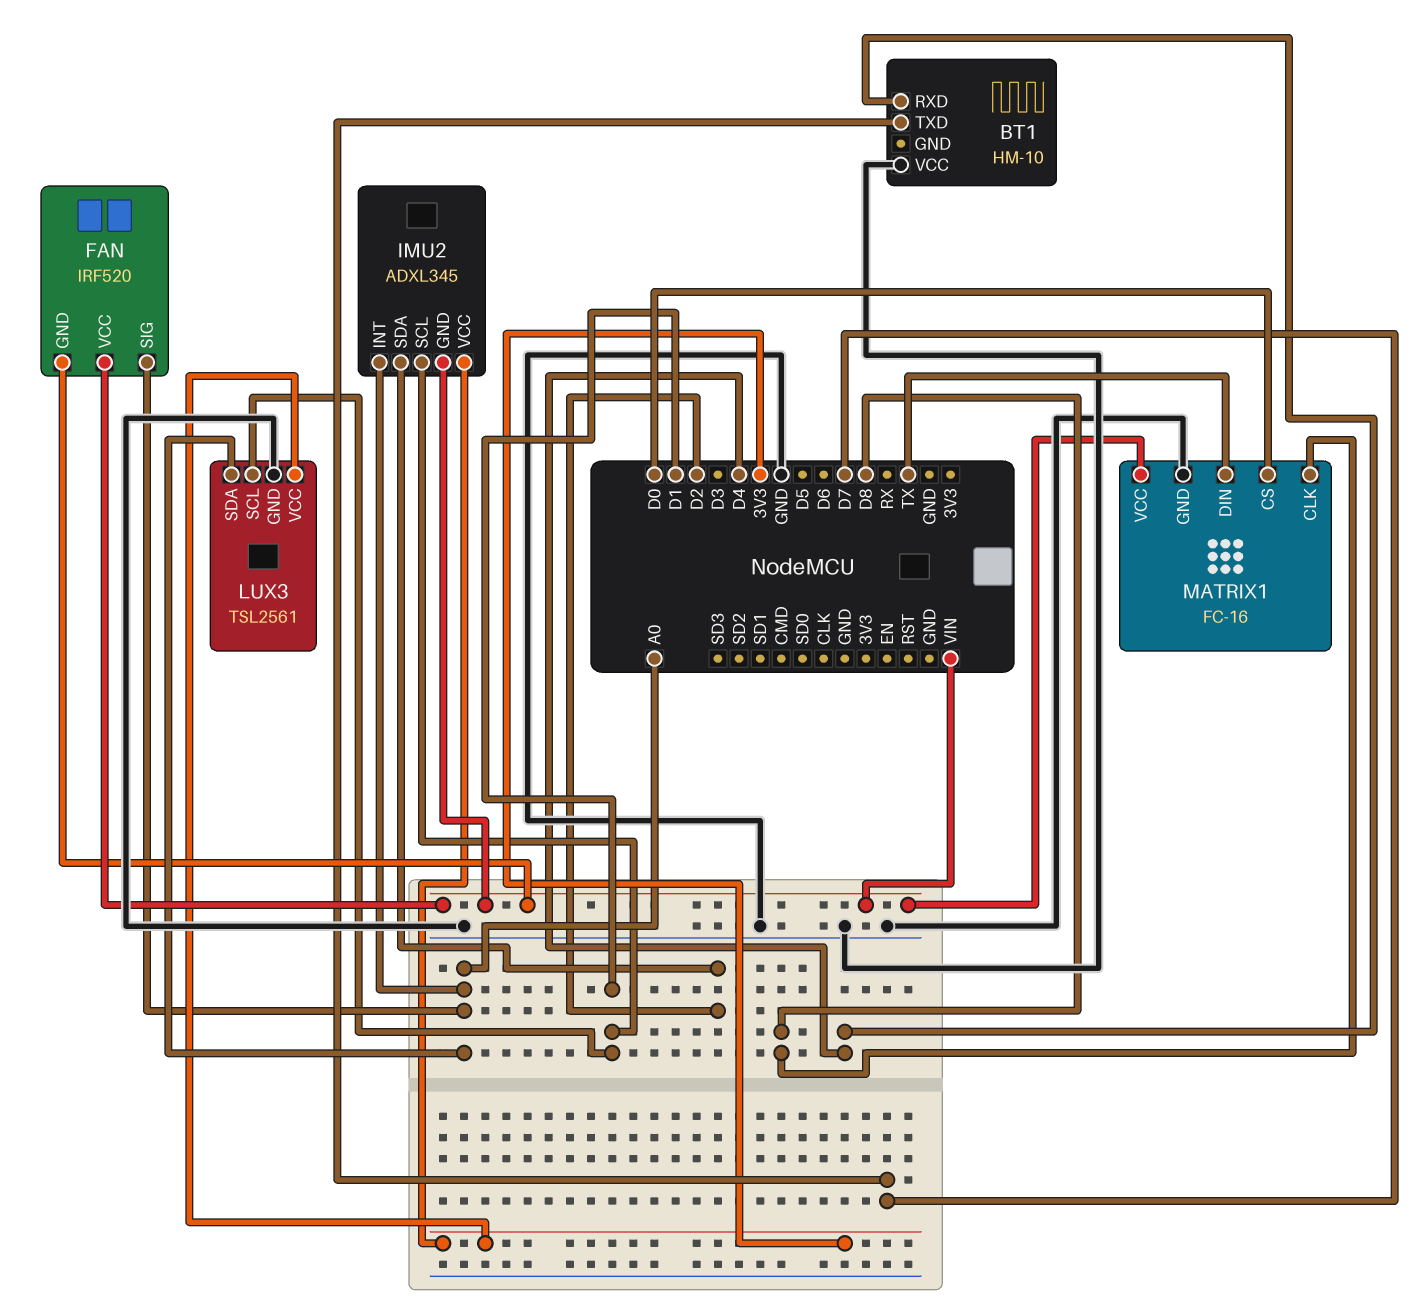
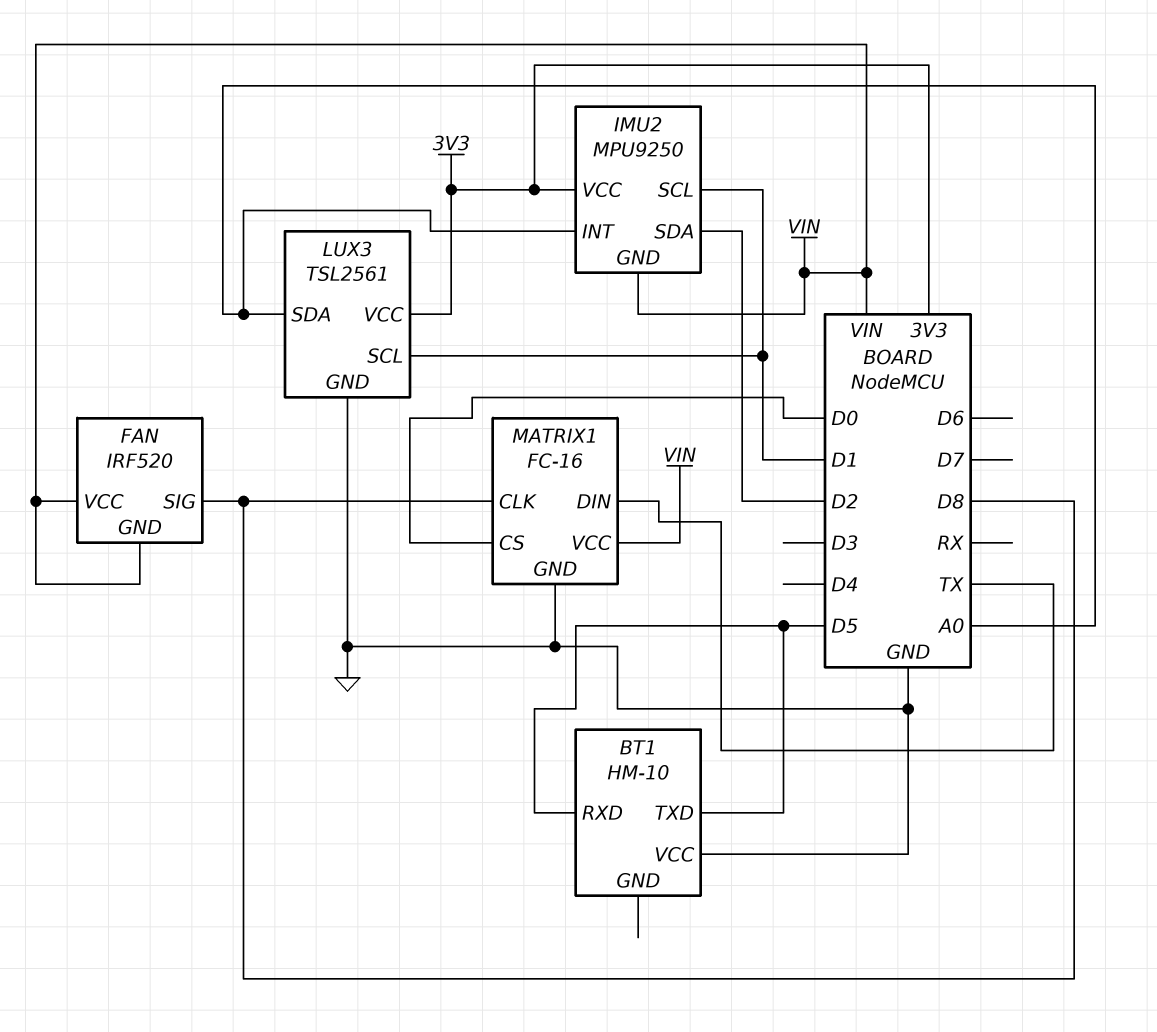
BT1 pin RXD: D4 -> D5
BT1 pin TXD: D7 -> D5
FAN pin SIG: A0 -> D8
IMU2: ADXL345 -> MPU9250

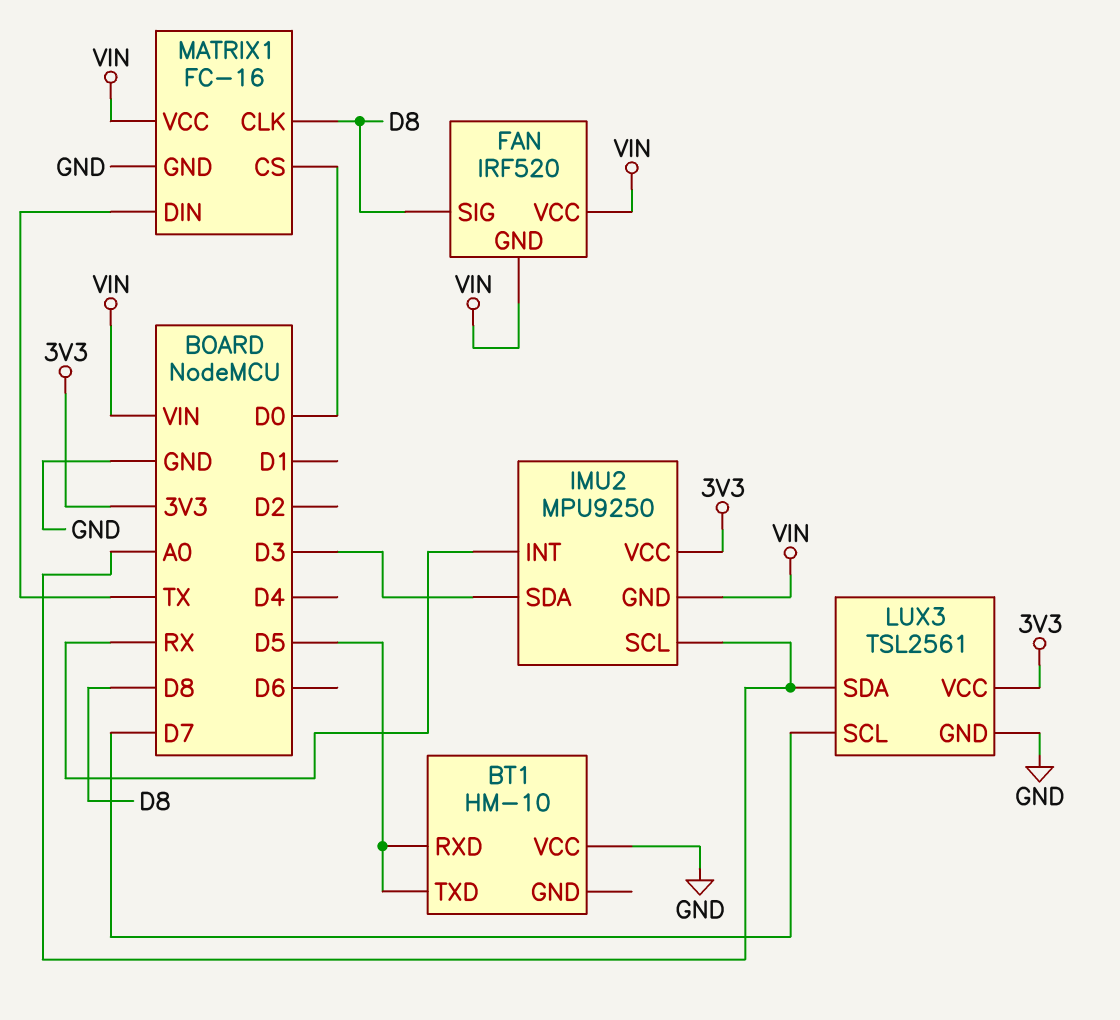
IMU2 pin INT: A0 -> RX
IMU2 pin SCL: D1 -> A0
IMU2 pin SDA: D2 -> D3
LUX3 pin SCL: D1 -> D7

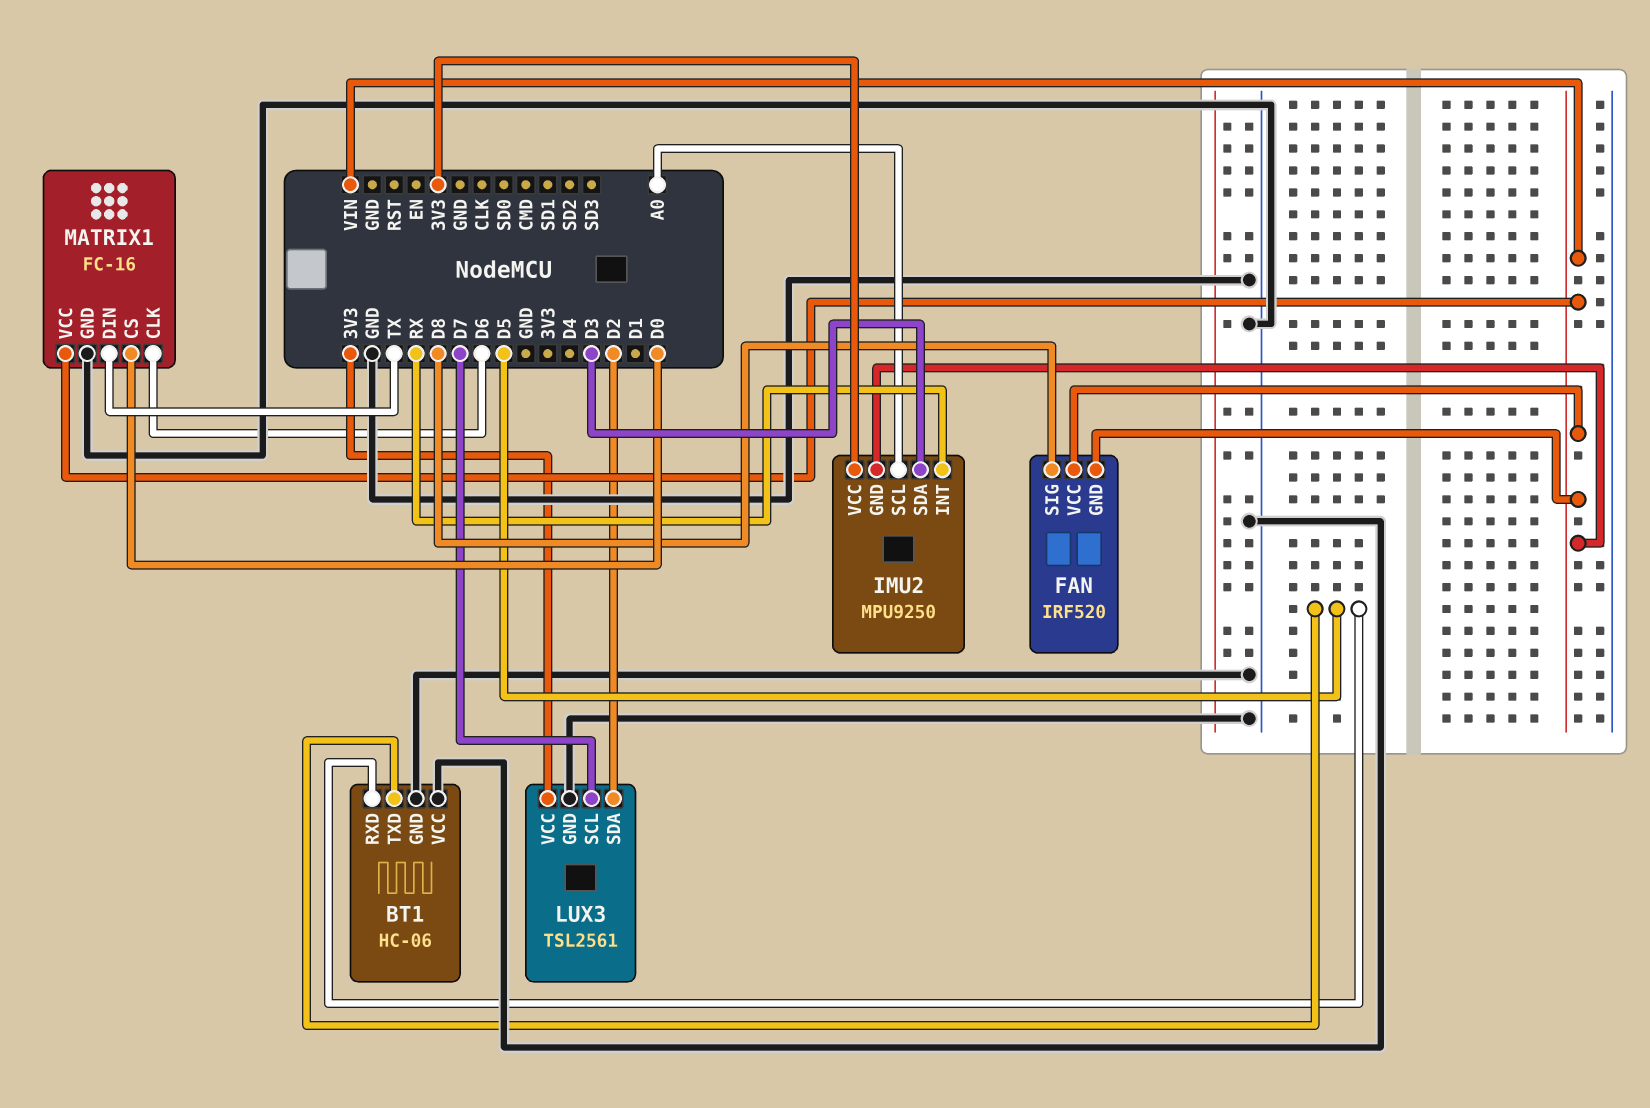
BT1: HM-10 -> HC-06
BT1 pin GND: none -> GND
LUX3 pin SDA: A0 -> D2
MATRIX1 pin CLK: D8 -> D6

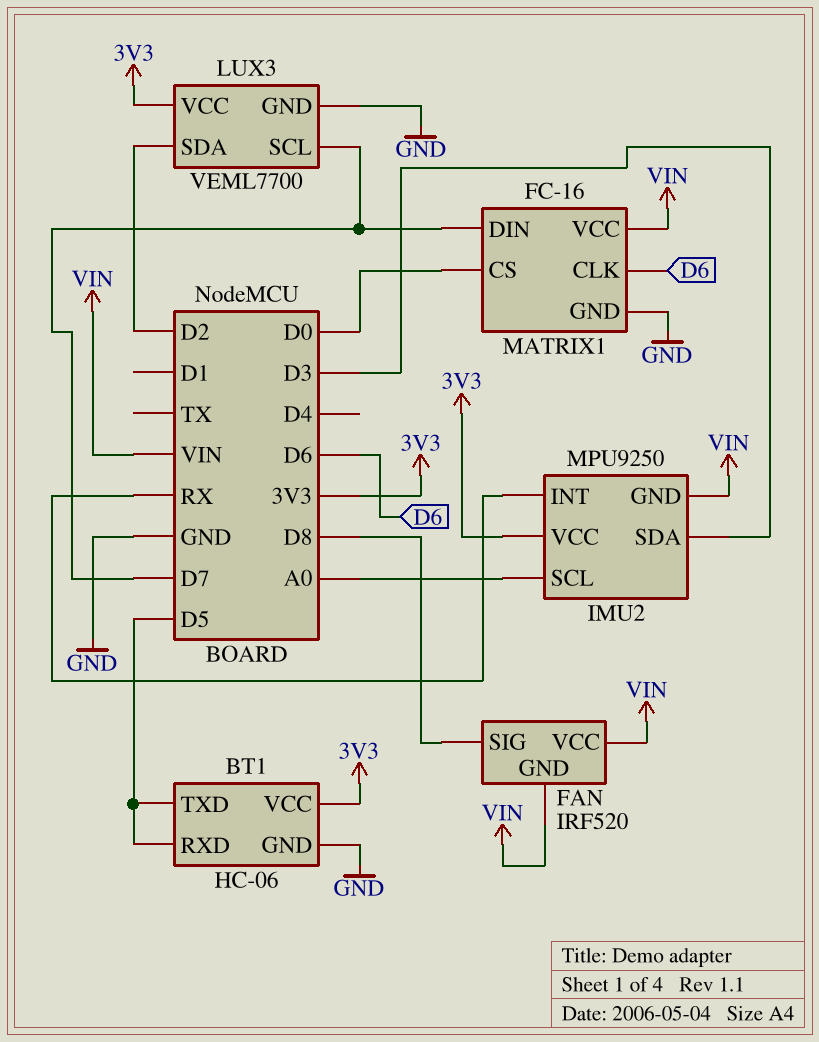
BT1 pin VCC: GND -> 3V3
LUX3: TSL2561 -> VEML7700
MATRIX1 pin DIN: TX -> D7

